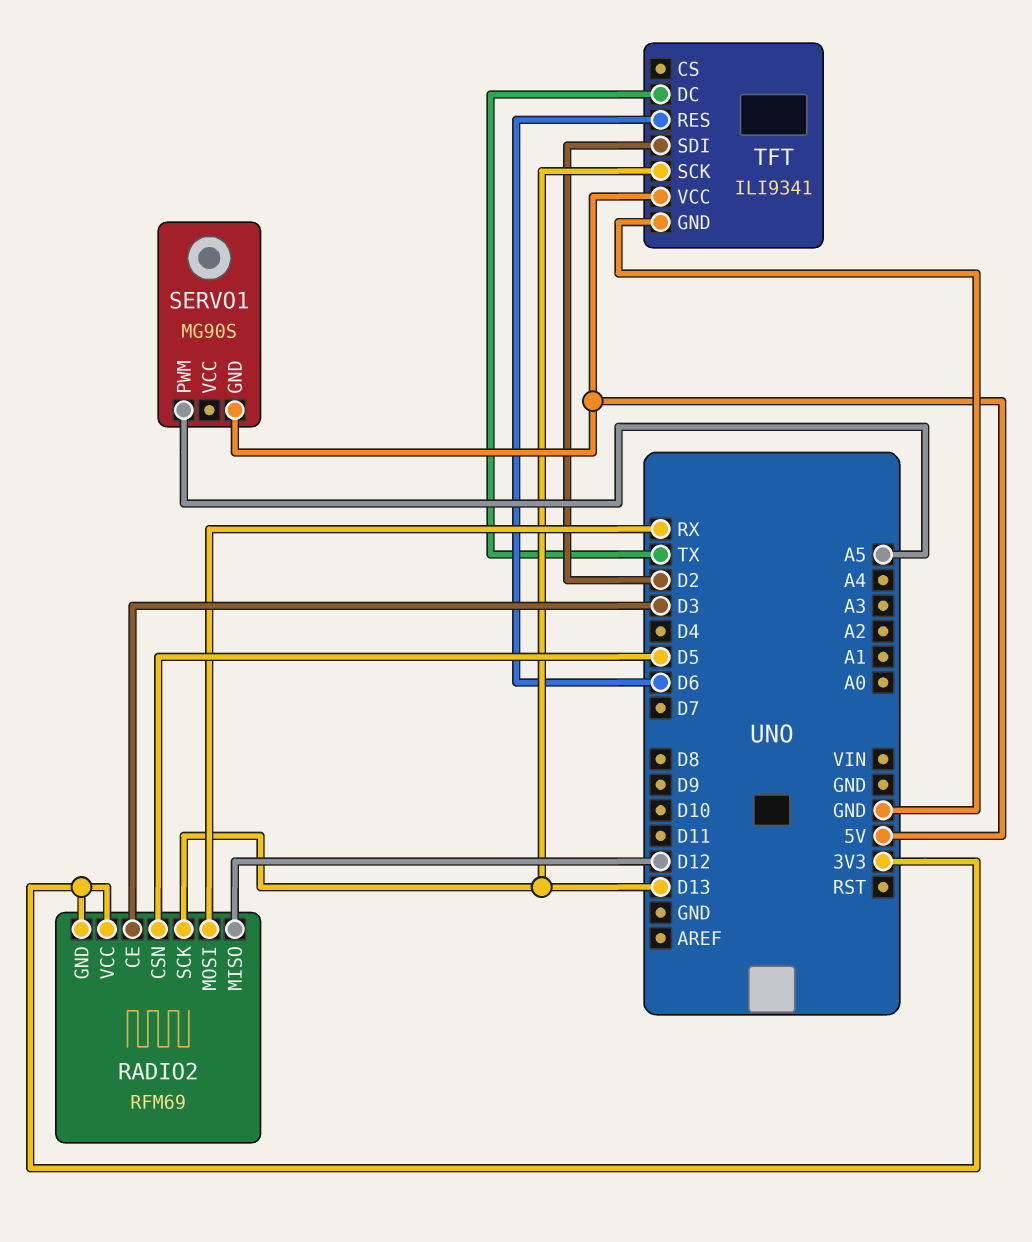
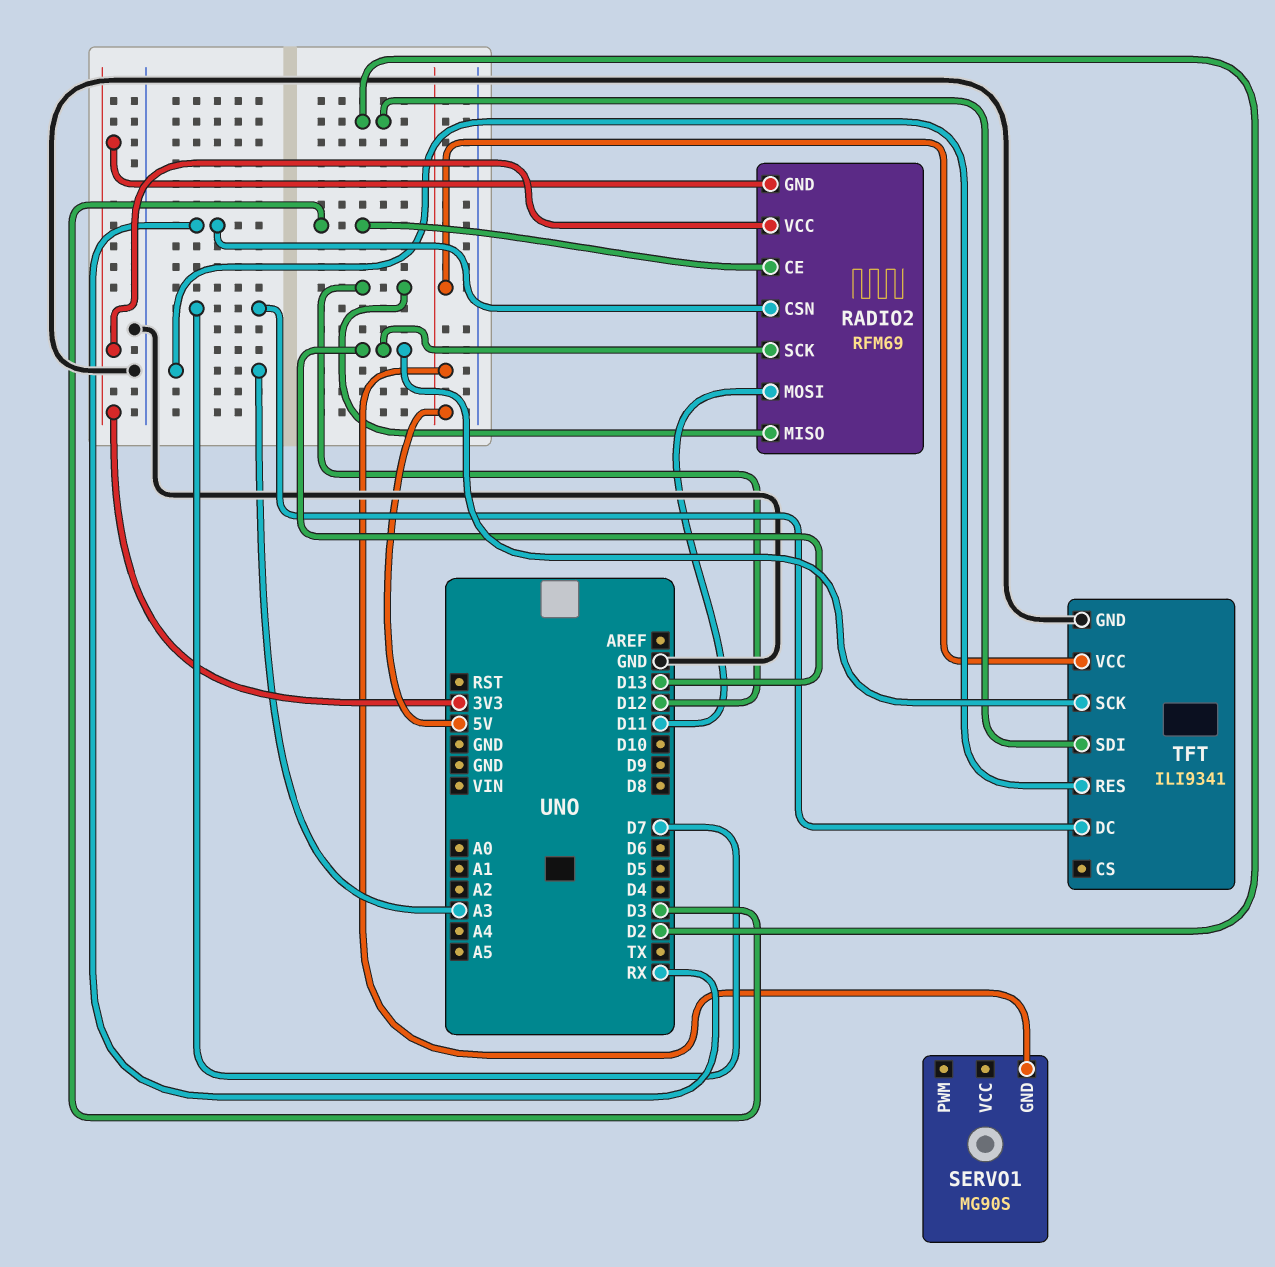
RADIO2 pin CSN: D5 -> RX
RADIO2 pin MOSI: RX -> D11
SERVO1 pin PWM: A5 -> none
TFT pin DC: TX -> D7
TFT pin RES: D6 -> A3

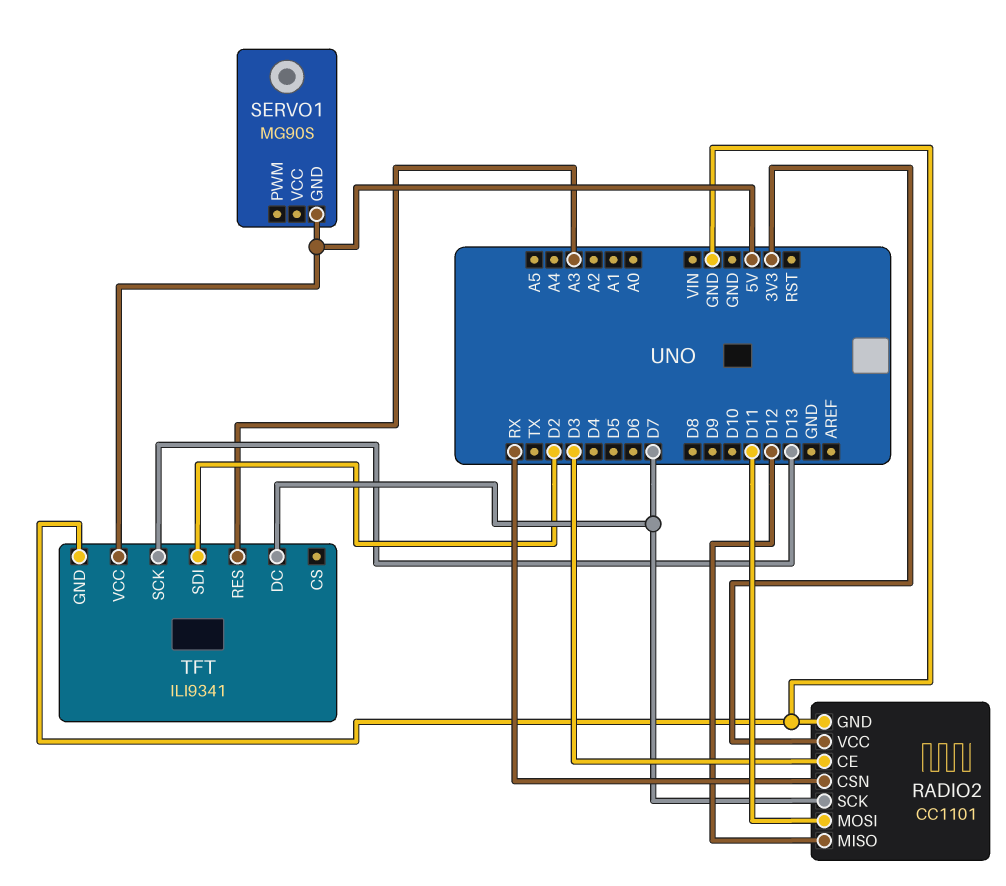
RADIO2: RFM69 -> CC1101
RADIO2 pin GND: 3V3 -> GND
RADIO2 pin SCK: D13 -> D7

